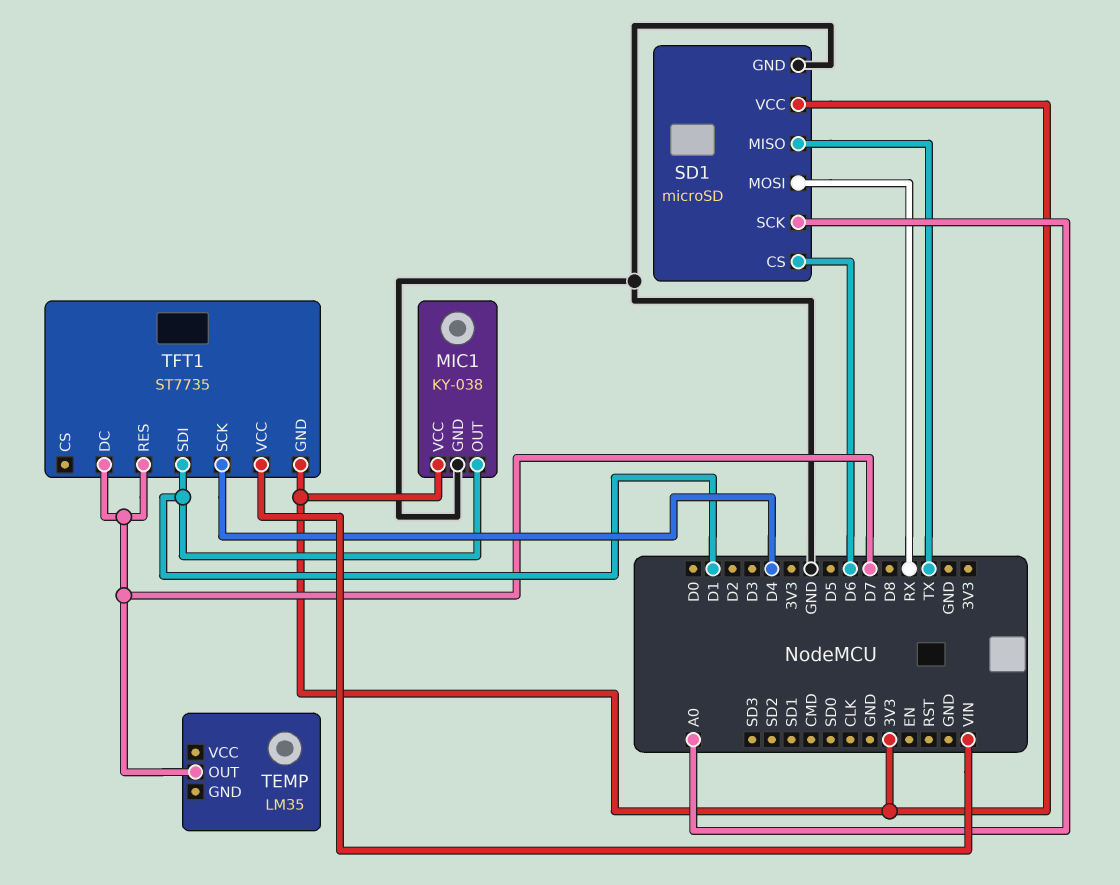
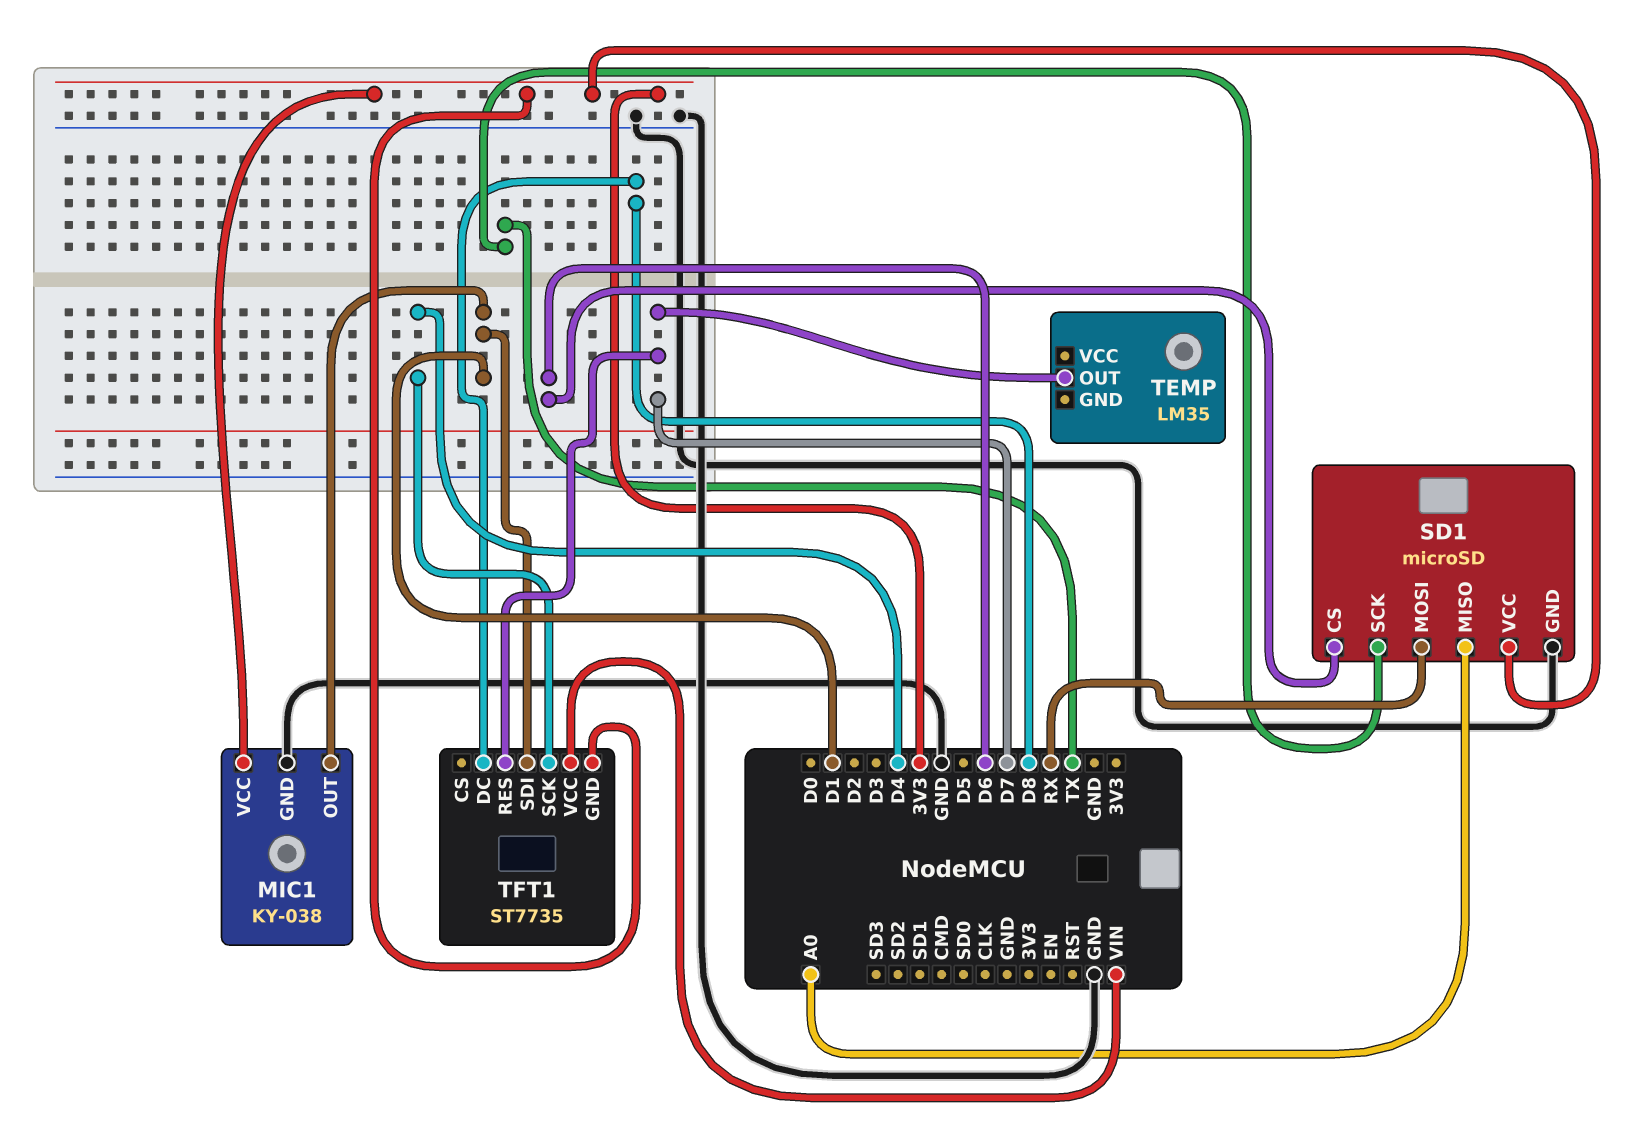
SD1 pin MISO: TX -> A0
SD1 pin SCK: A0 -> TX
TFT1 pin DC: D7 -> D8

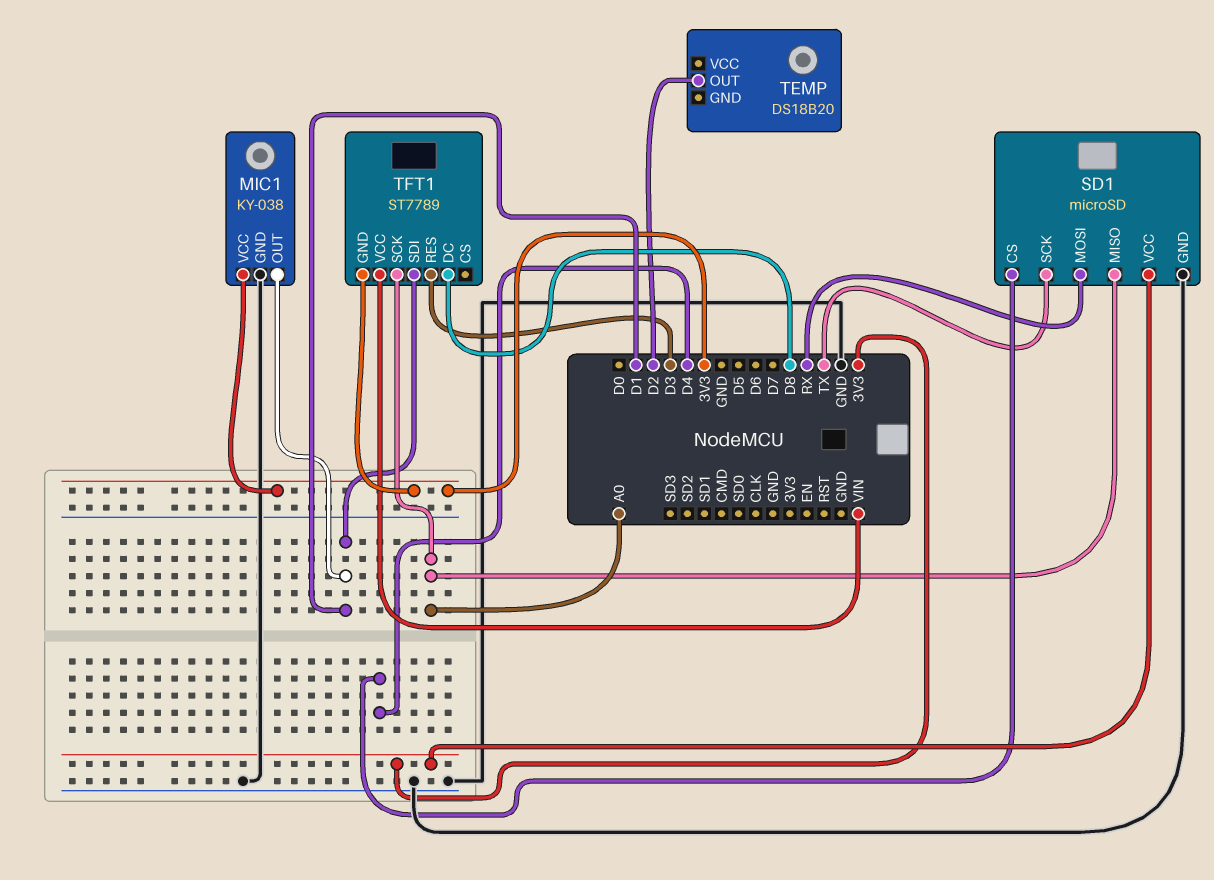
SD1 pin CS: D6 -> D4
TEMP: LM35 -> DS18B20
TEMP pin OUT: D7 -> D2
TFT1: ST7735 -> ST7789
TFT1 pin RES: D7 -> D3
TFT1 pin SCK: D4 -> A0

